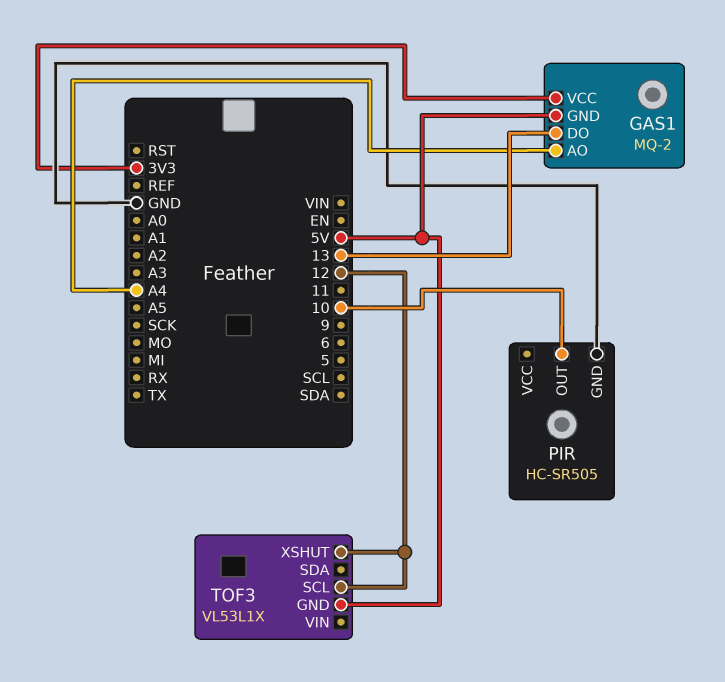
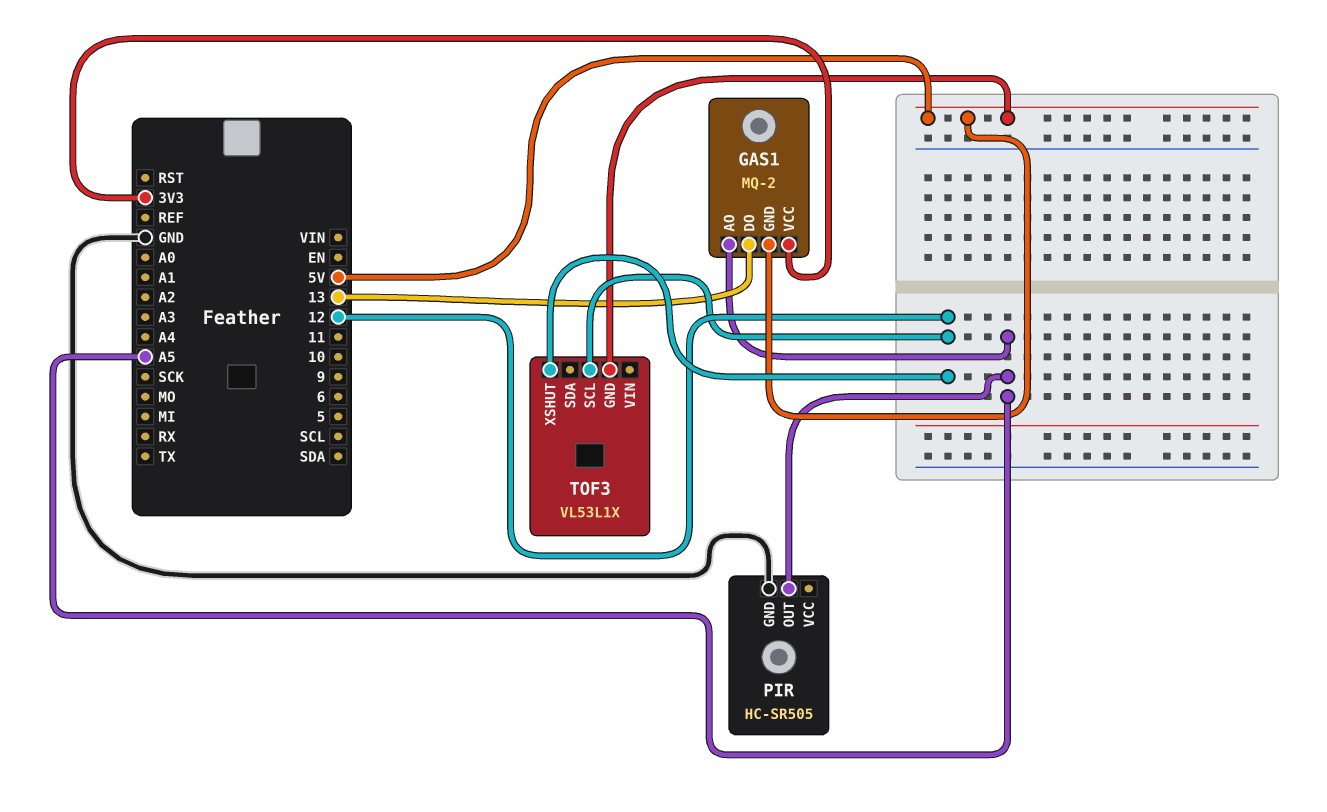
GAS1 pin AO: A4 -> A5
PIR pin OUT: 10 -> A5

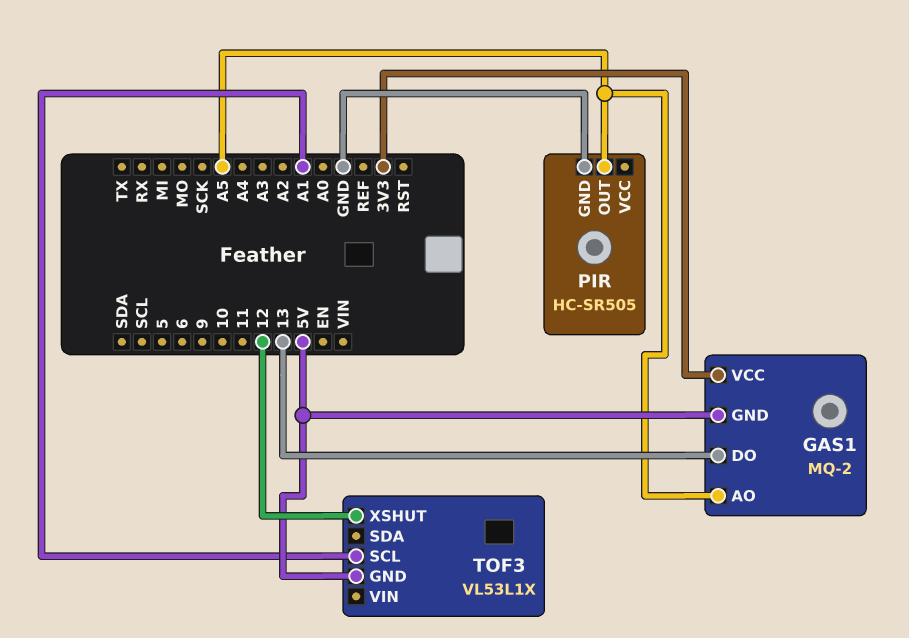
TOF3 pin SCL: 12 -> A1

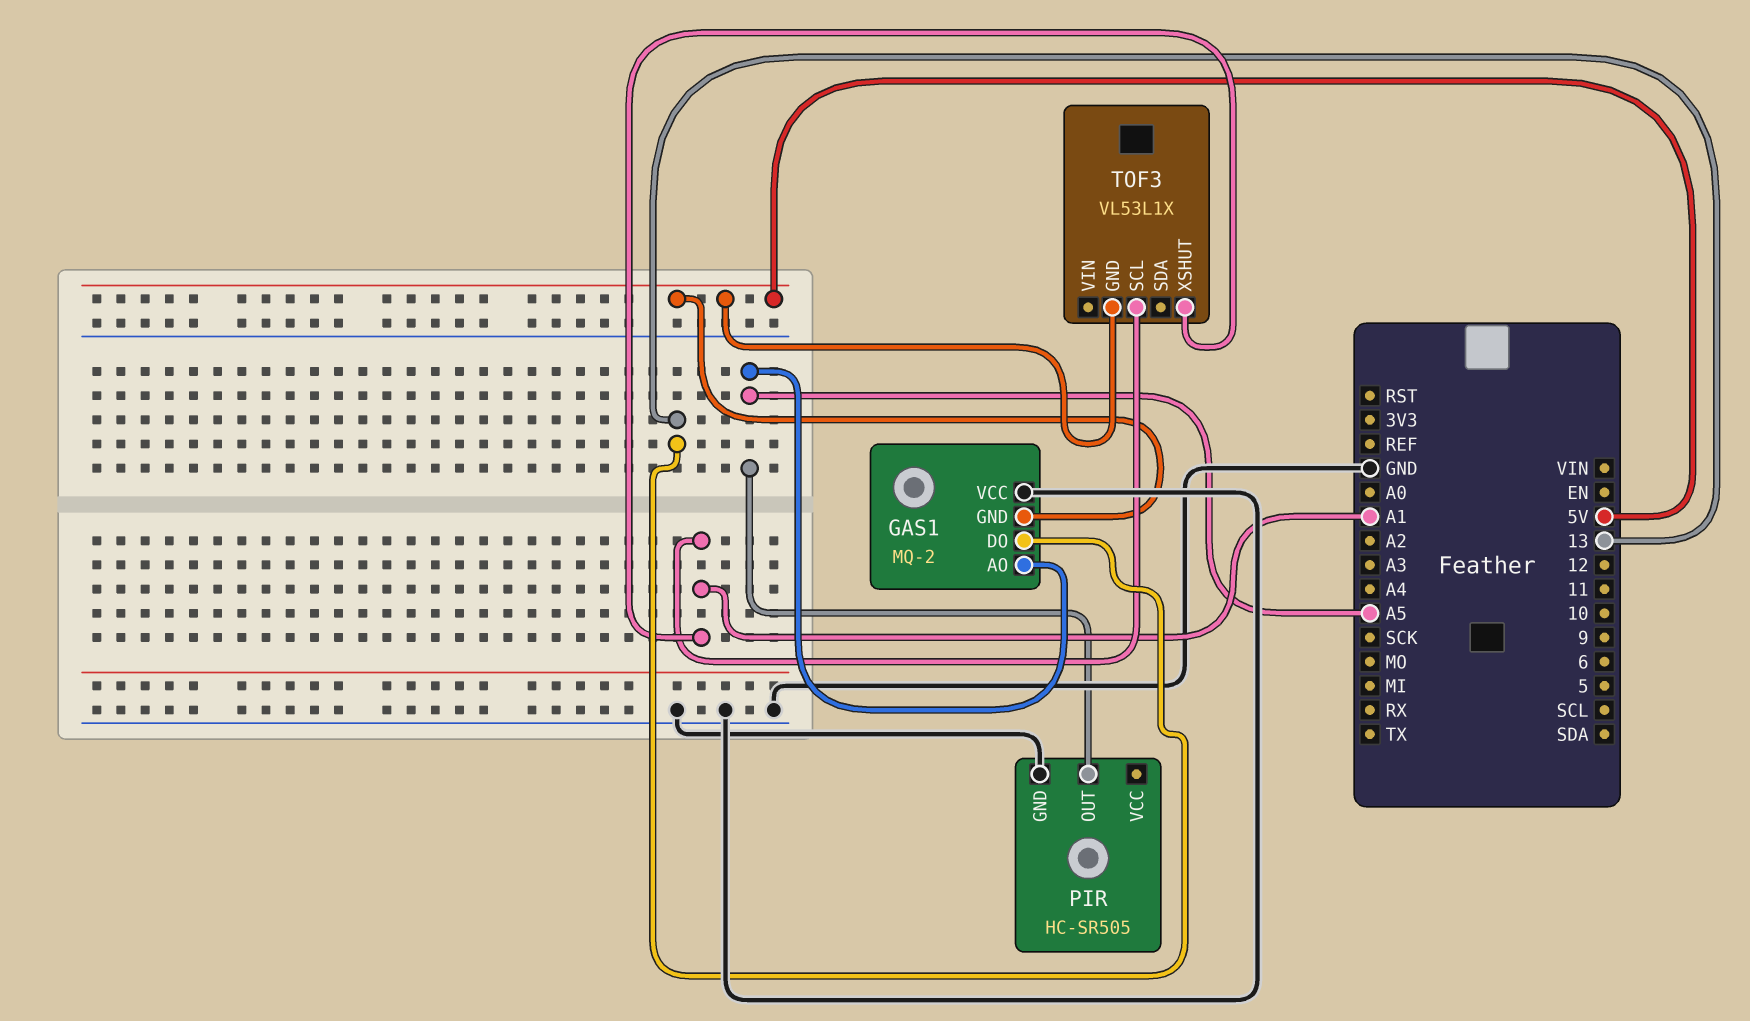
GAS1 pin VCC: 3V3 -> GND
TOF3 pin XSHUT: 12 -> A1

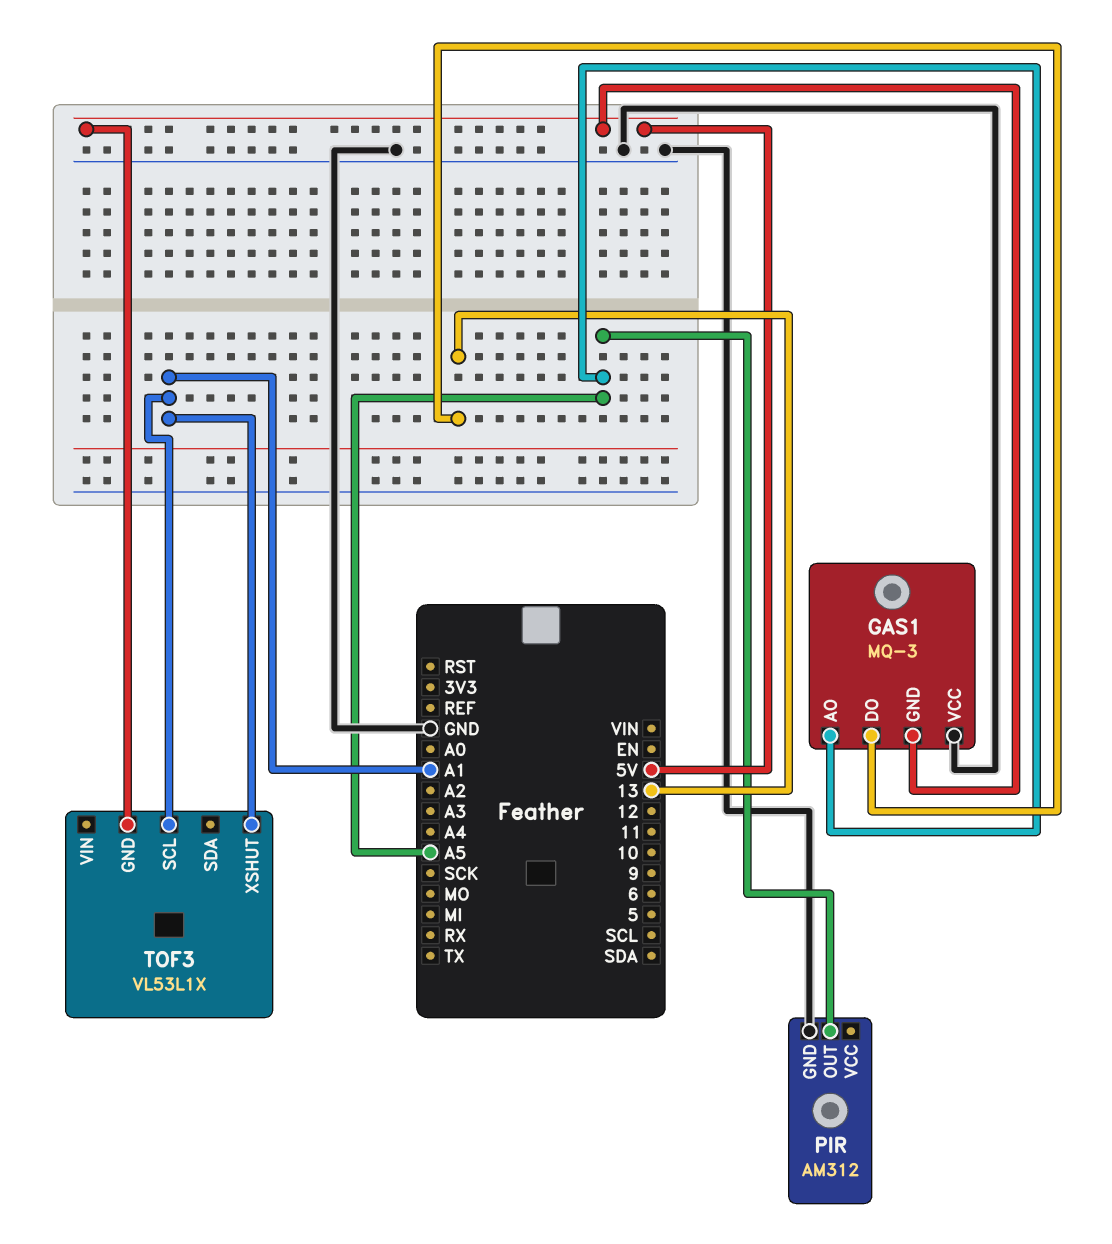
GAS1: MQ-2 -> MQ-3
PIR: HC-SR505 -> AM312

